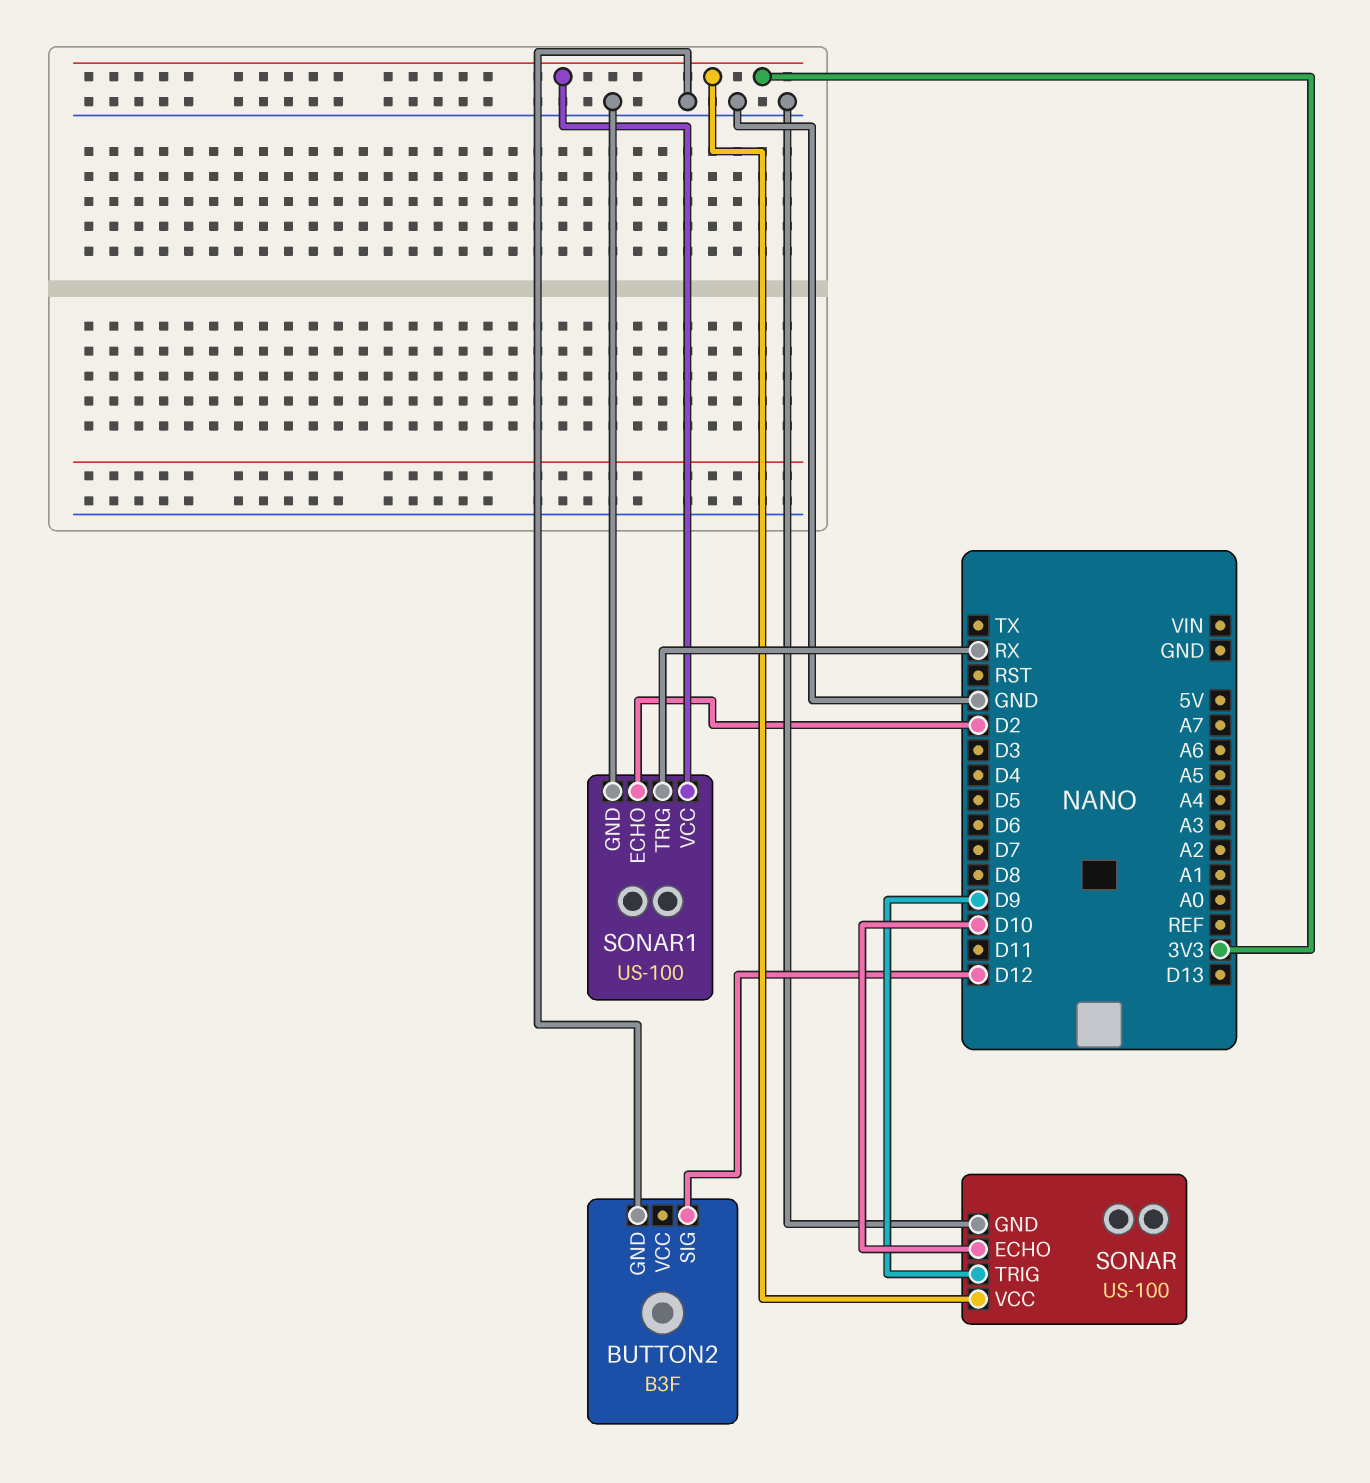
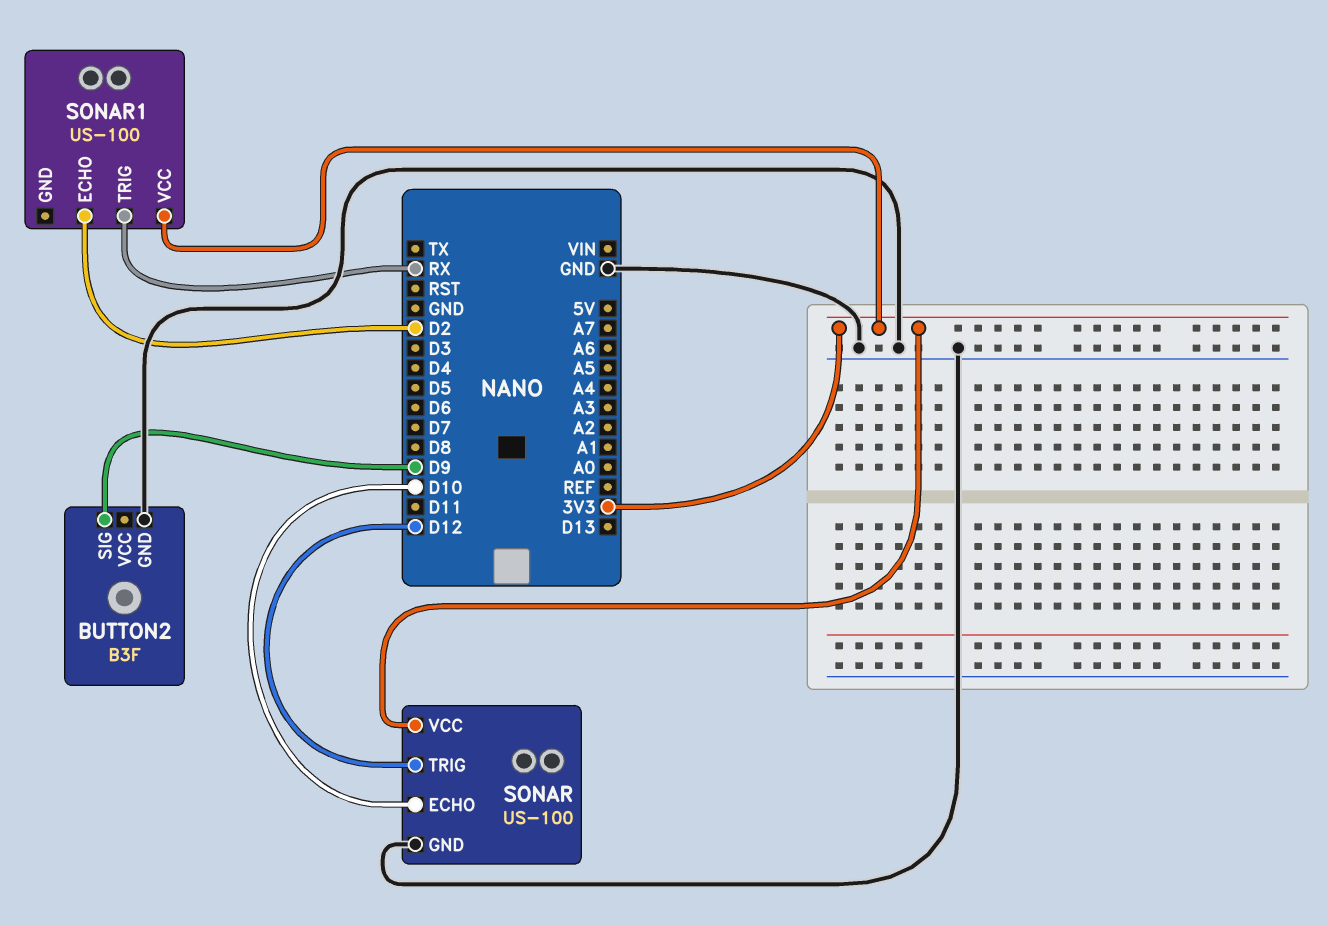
BUTTON2 pin SIG: D12 -> D9
SONAR pin TRIG: D9 -> D12
SONAR1 pin GND: GND -> none

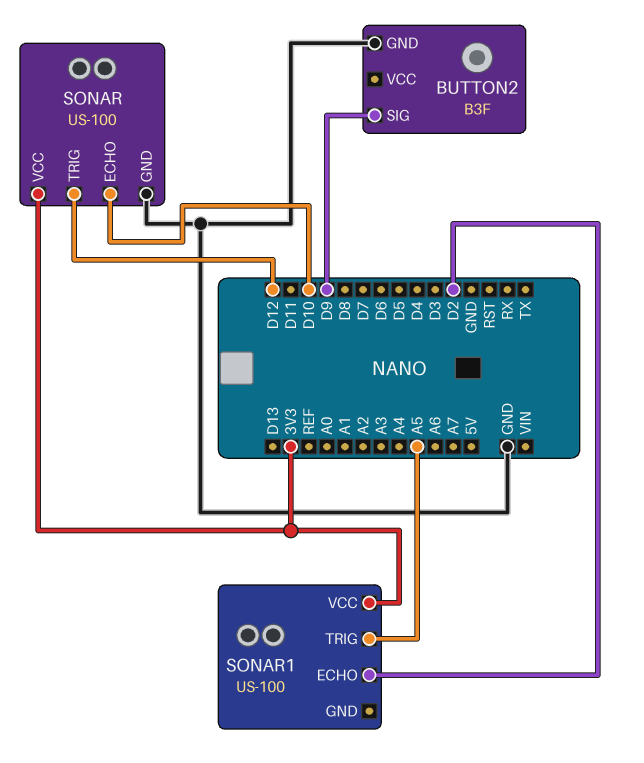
SONAR1 pin TRIG: RX -> A5

